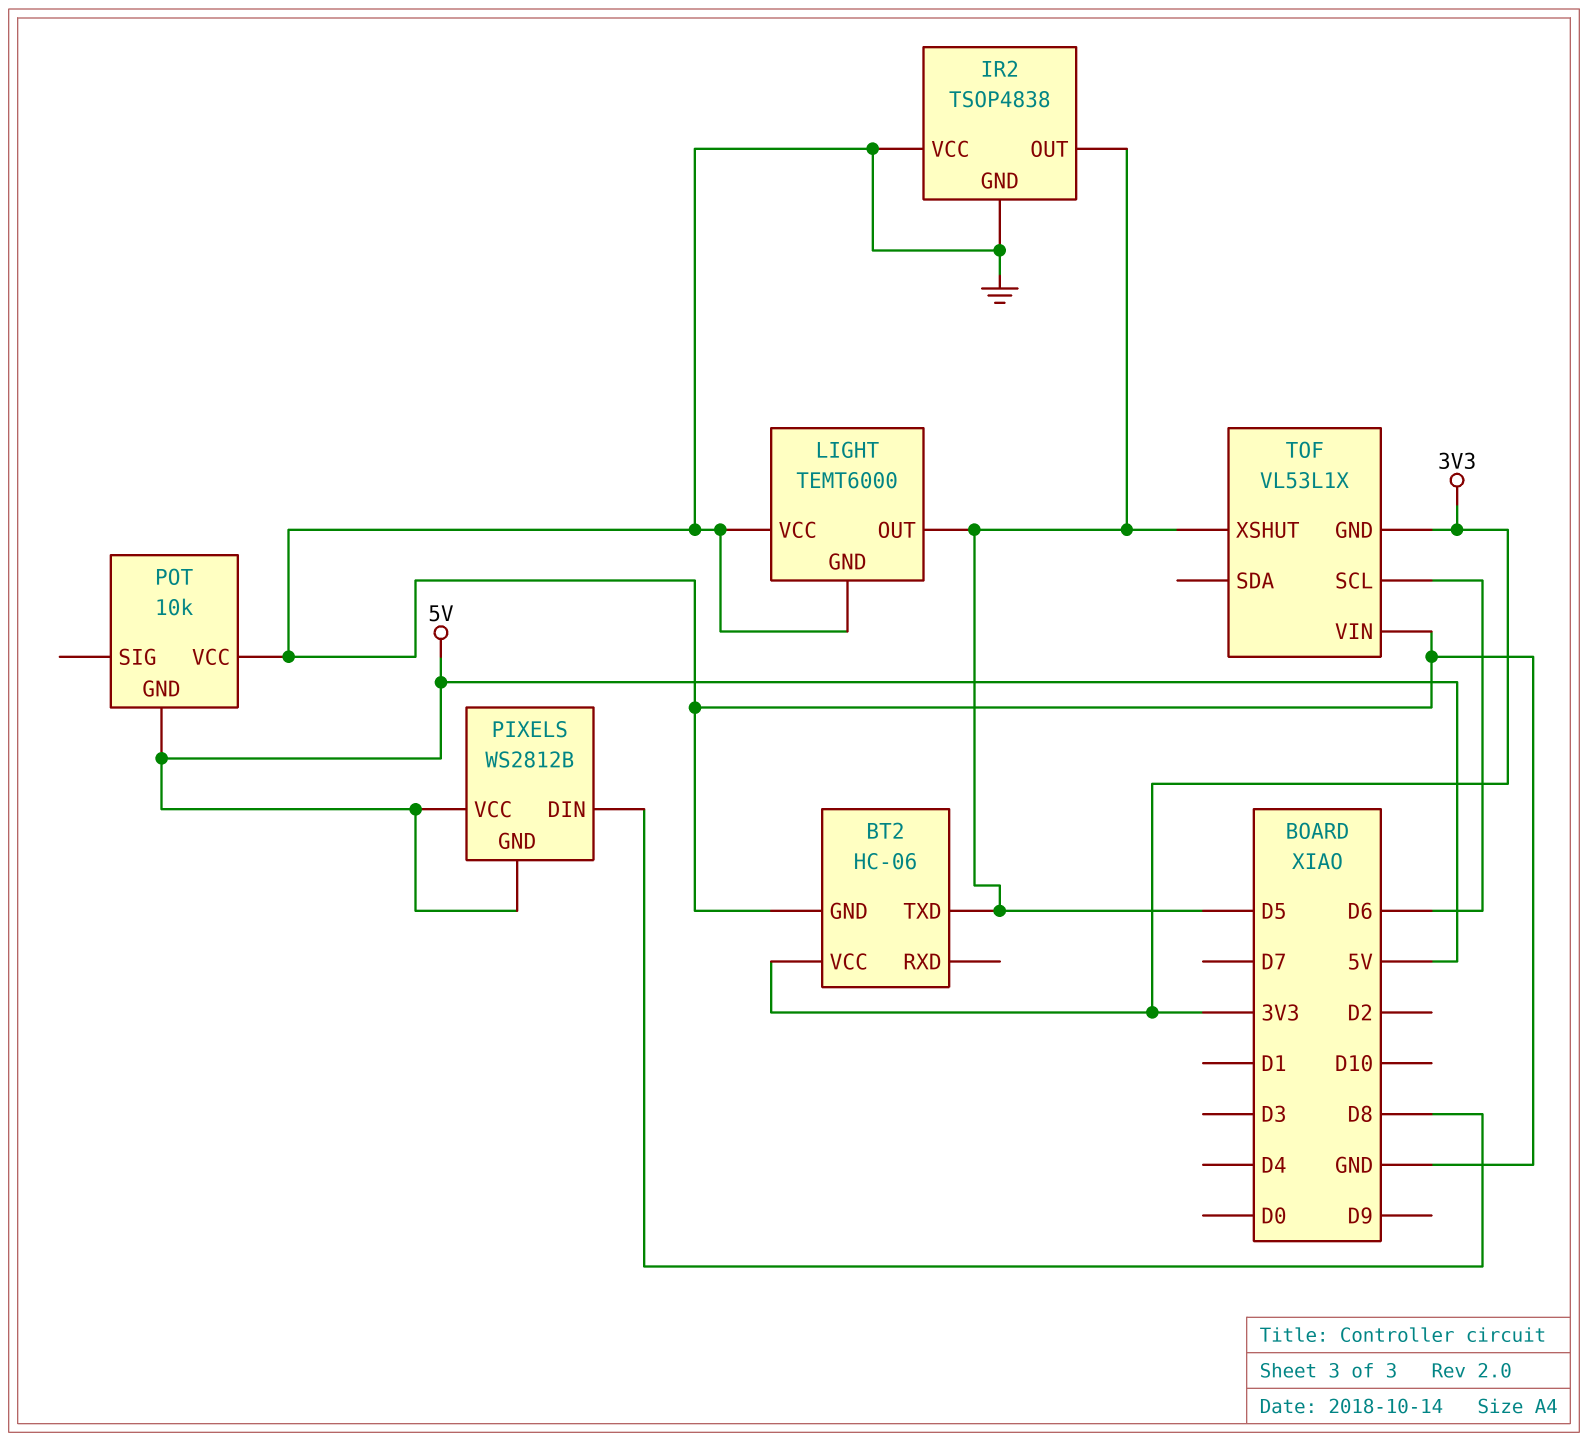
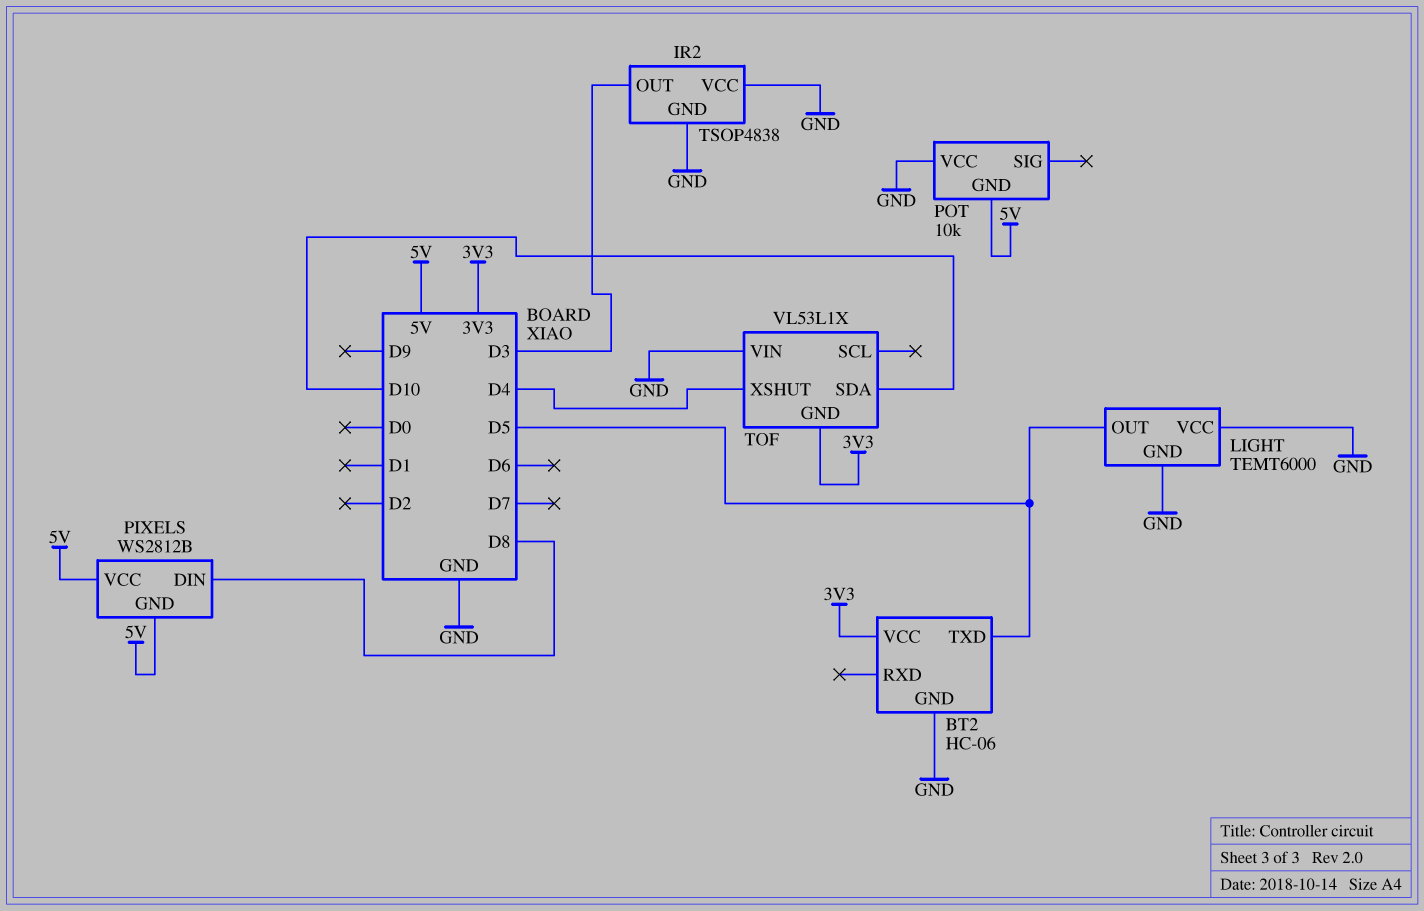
IR2 pin OUT: D5 -> D3
TOF pin SCL: D6 -> none
TOF pin SDA: none -> D10
TOF pin XSHUT: D5 -> D4

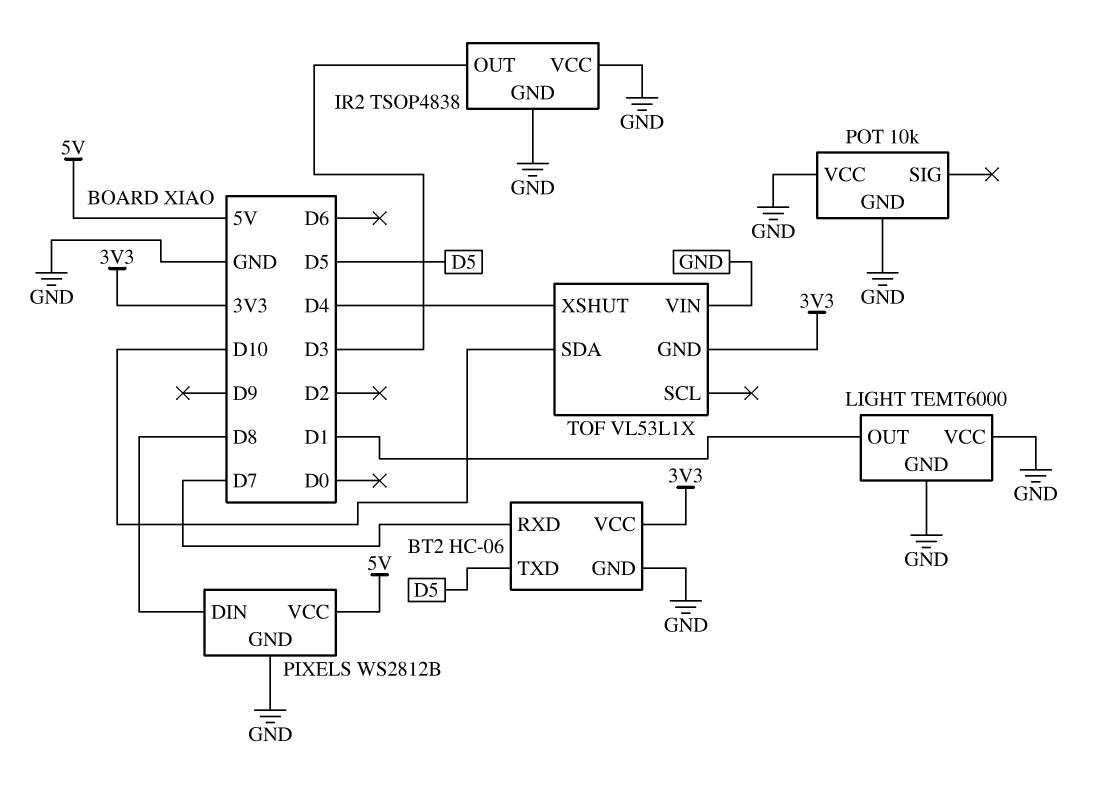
BT2 pin RXD: none -> D7
LIGHT pin OUT: D5 -> D1
PIXELS pin GND: 5V -> GND
POT pin GND: 5V -> GND

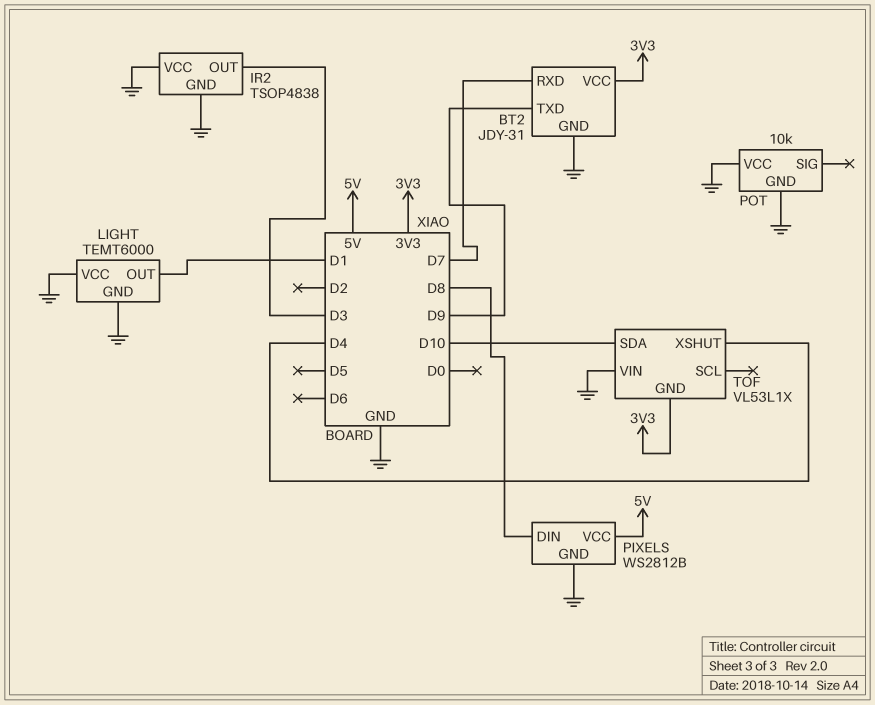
BT2: HC-06 -> JDY-31
BT2 pin TXD: D5 -> D9

